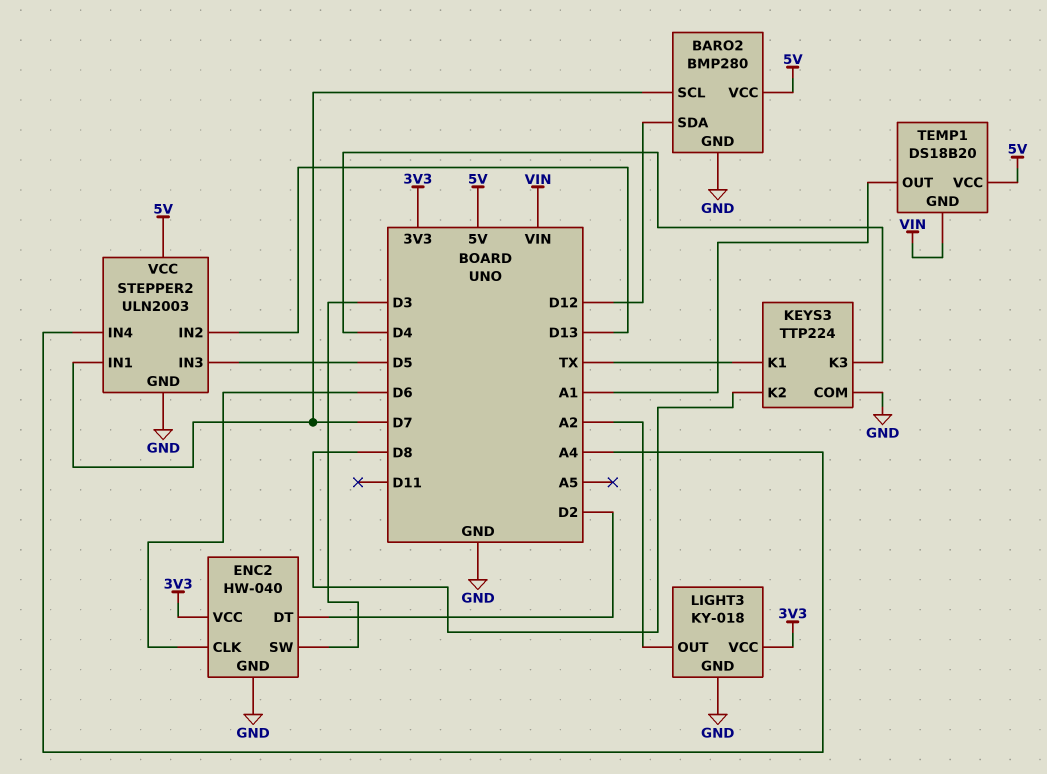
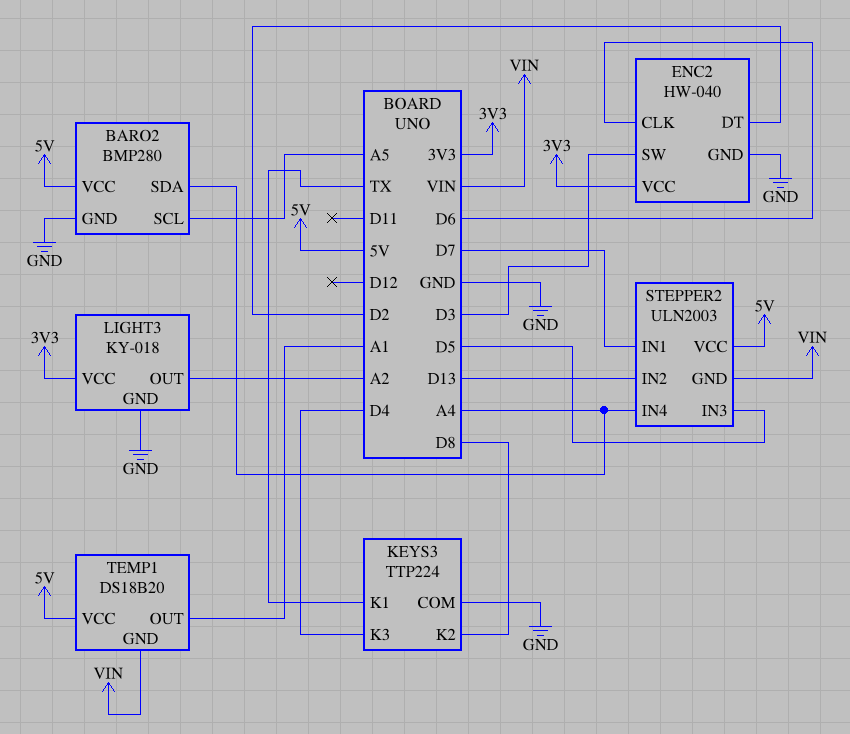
BARO2 pin SCL: D7 -> A5
BARO2 pin SDA: D12 -> A4
STEPPER2 pin GND: GND -> VIN

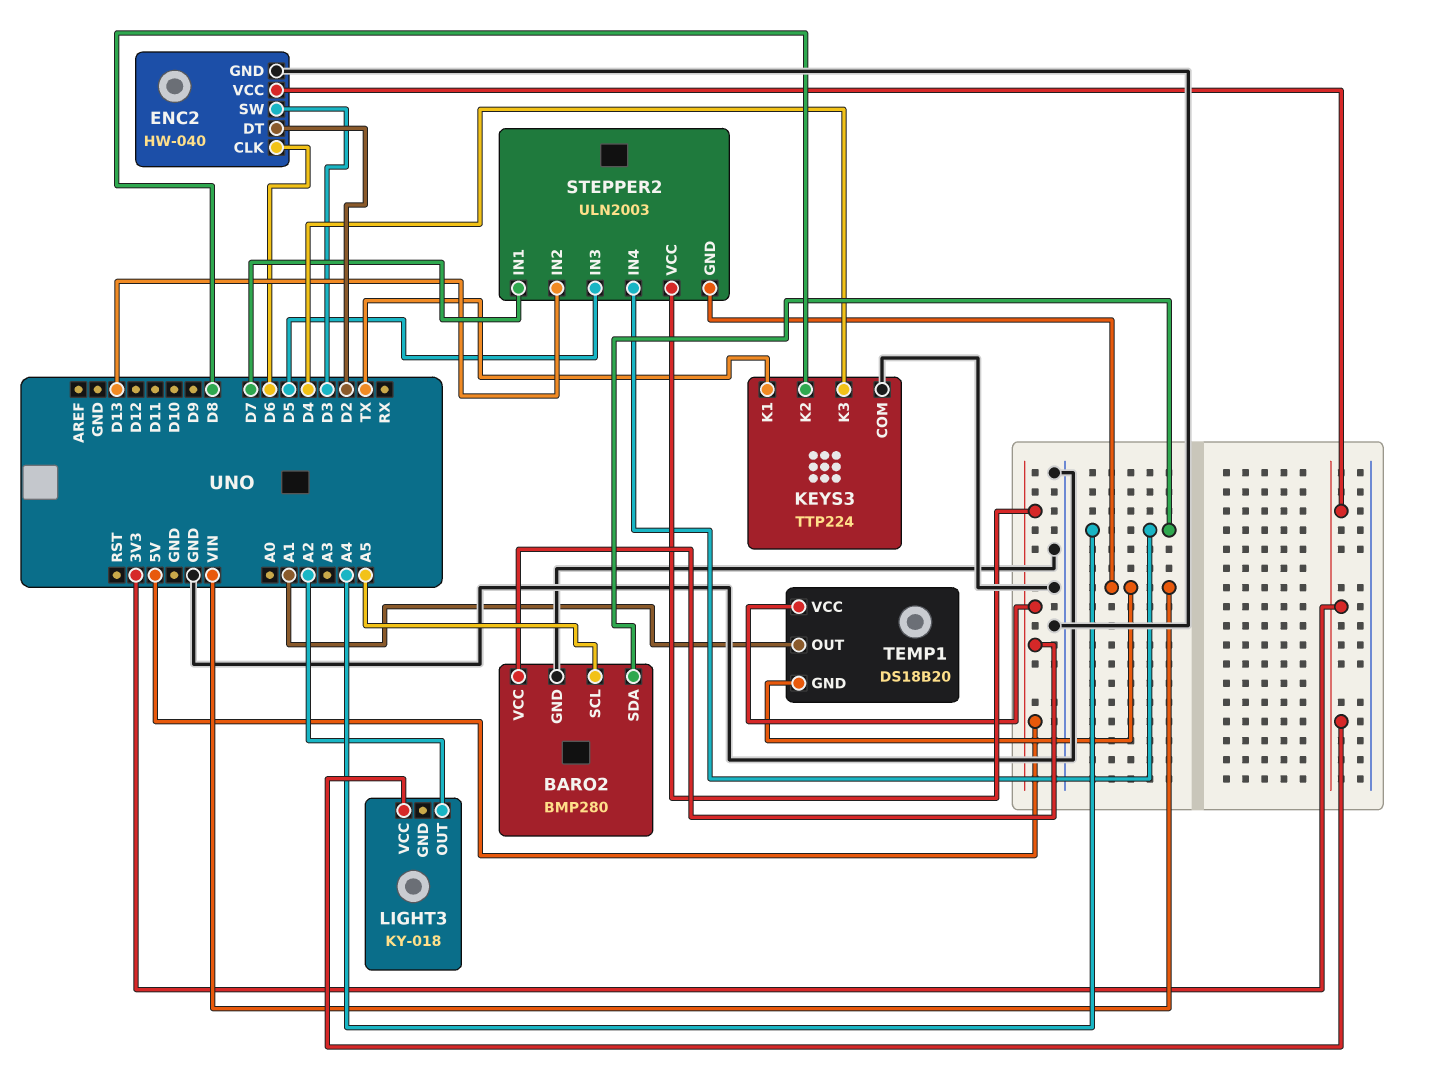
LIGHT3 pin GND: GND -> none

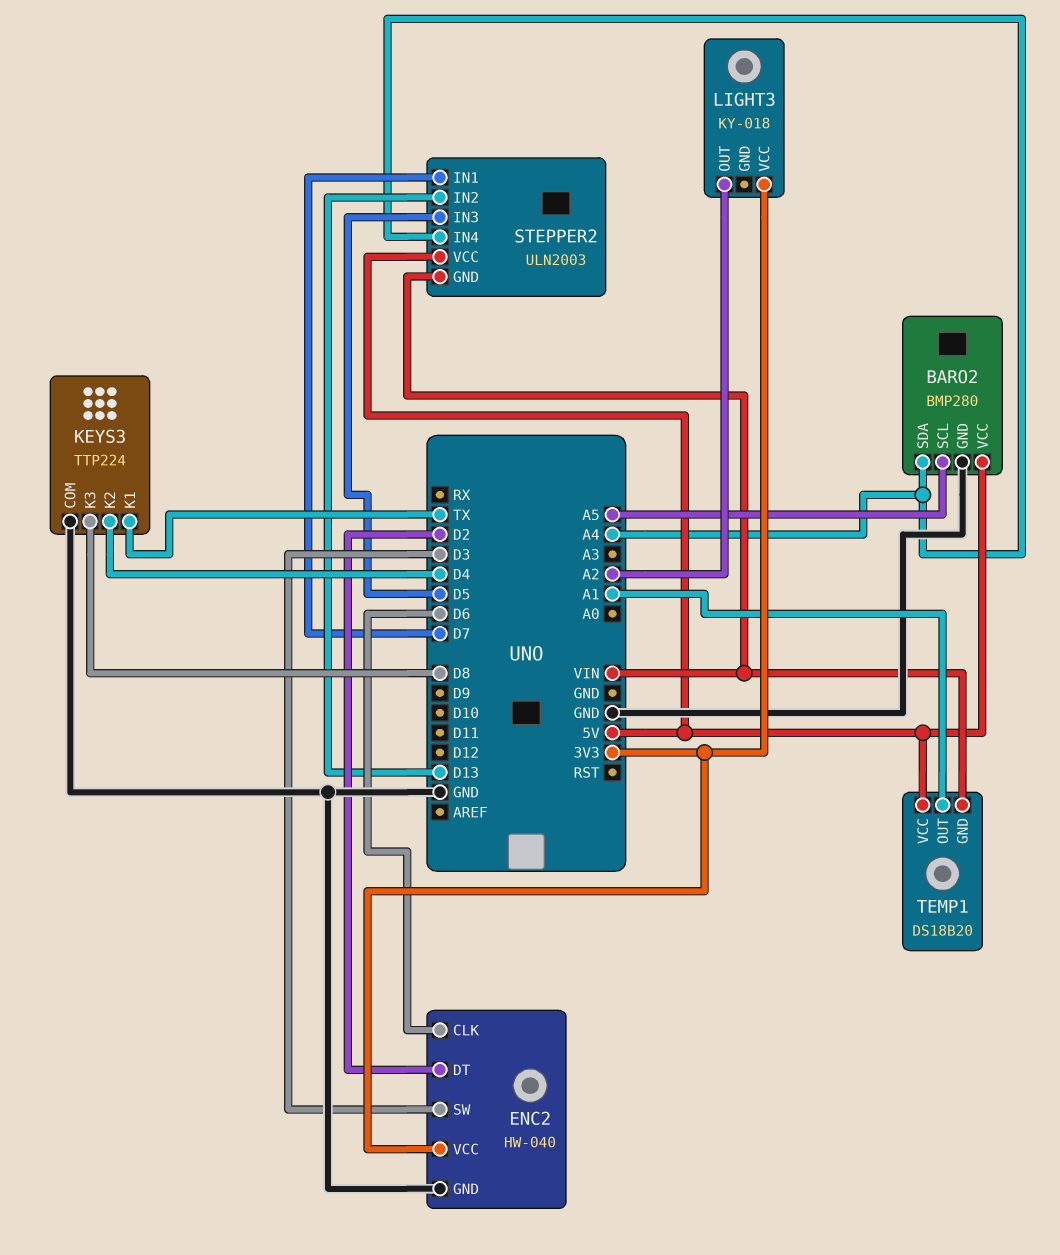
KEYS3 pin K2: D8 -> D4
KEYS3 pin K3: D4 -> D8

